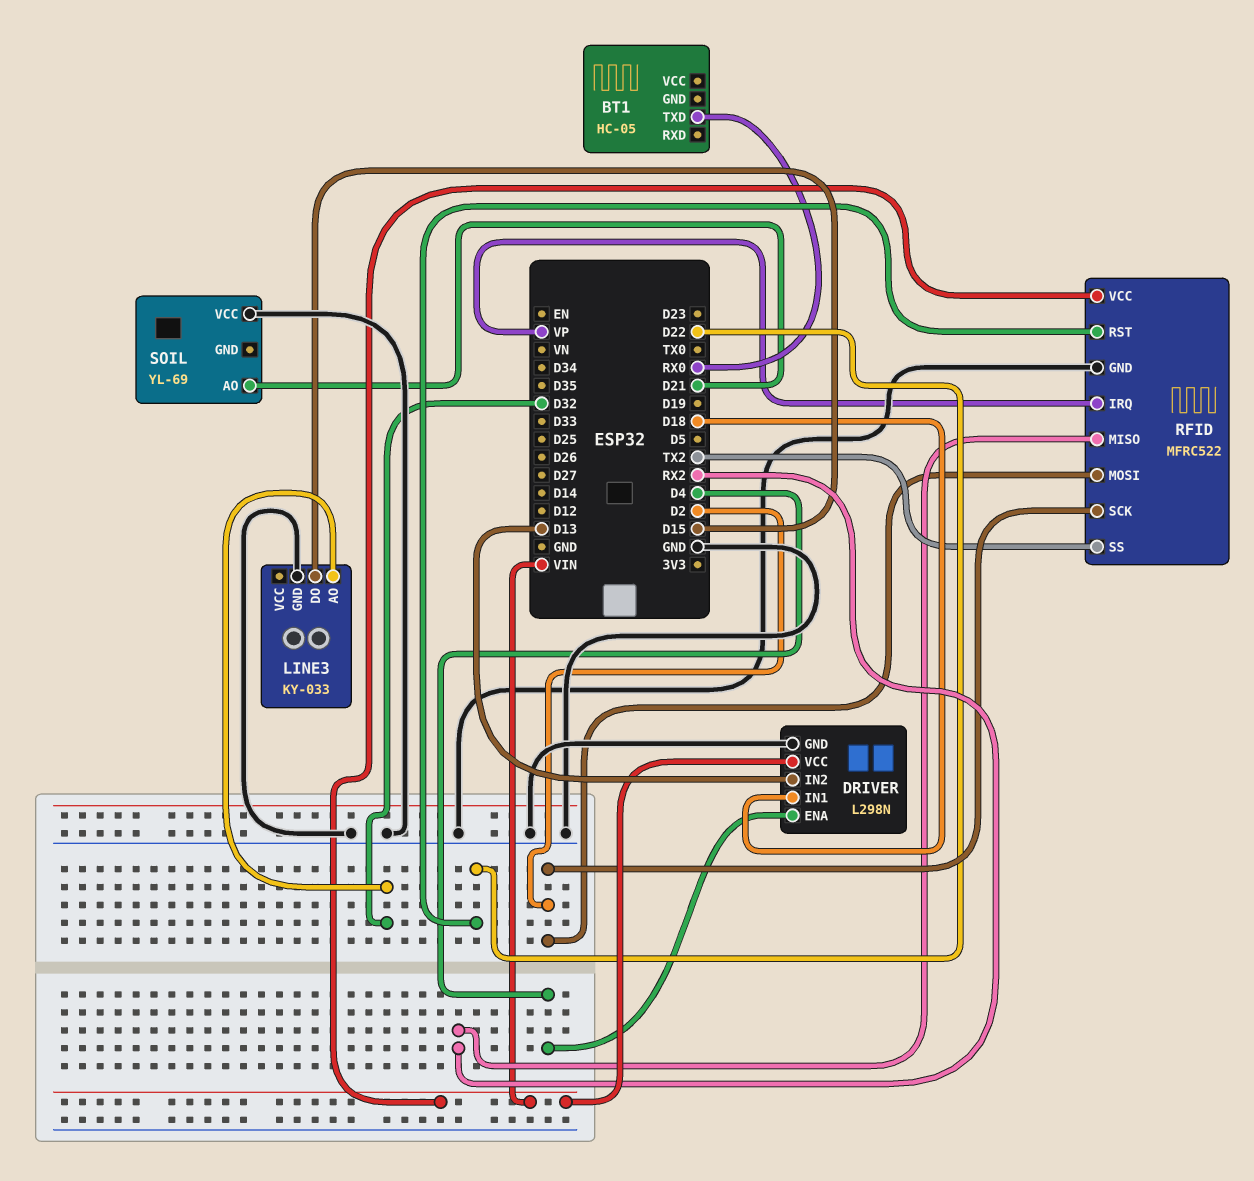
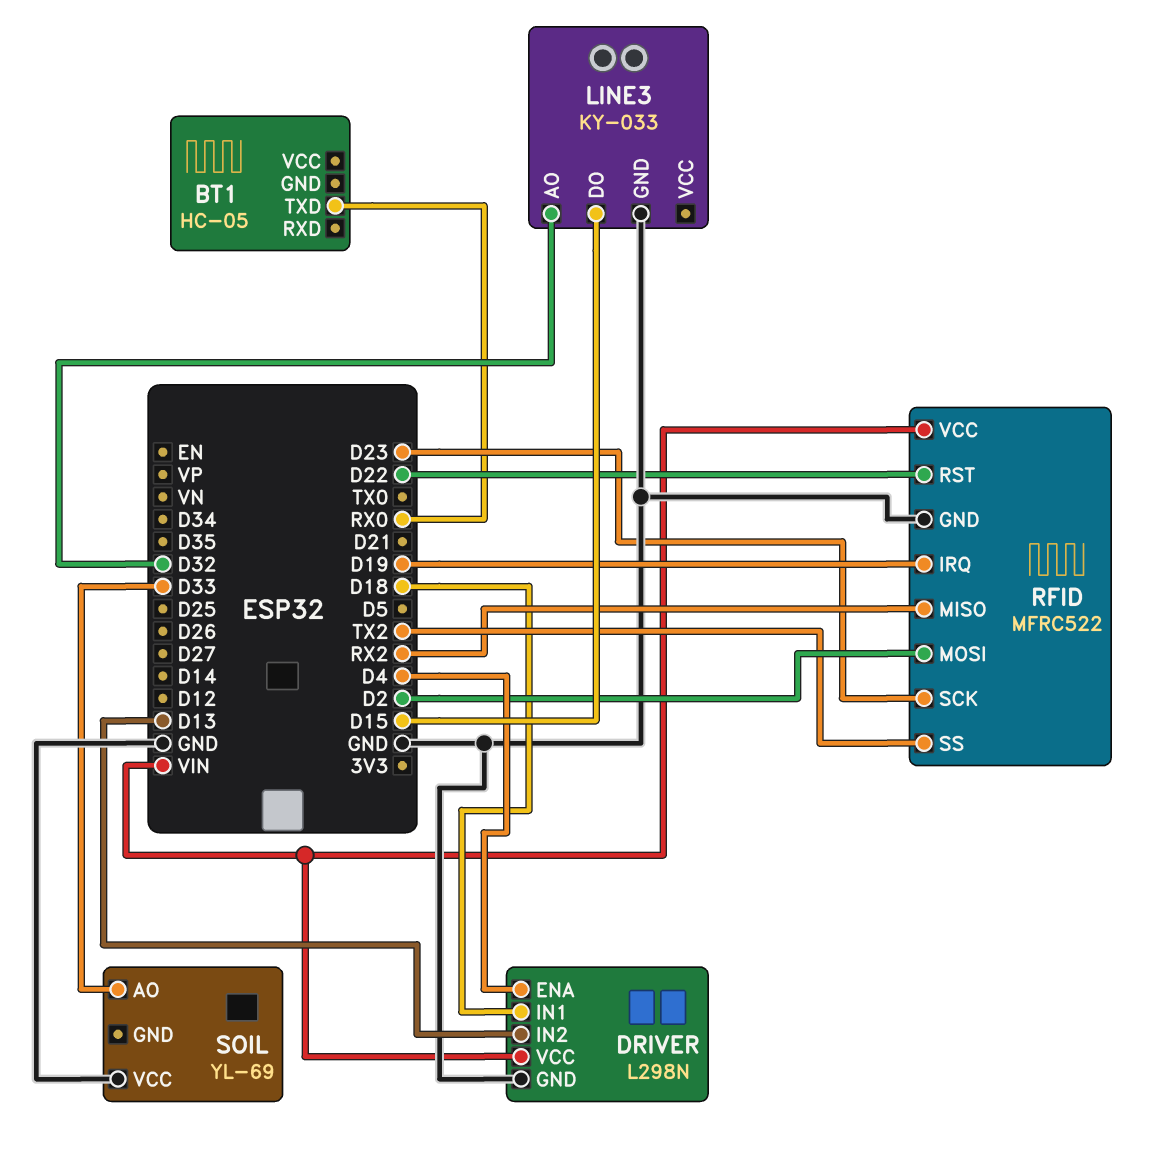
RFID pin IRQ: VP -> D19
RFID pin SCK: D2 -> D23
SOIL pin AO: D21 -> D33

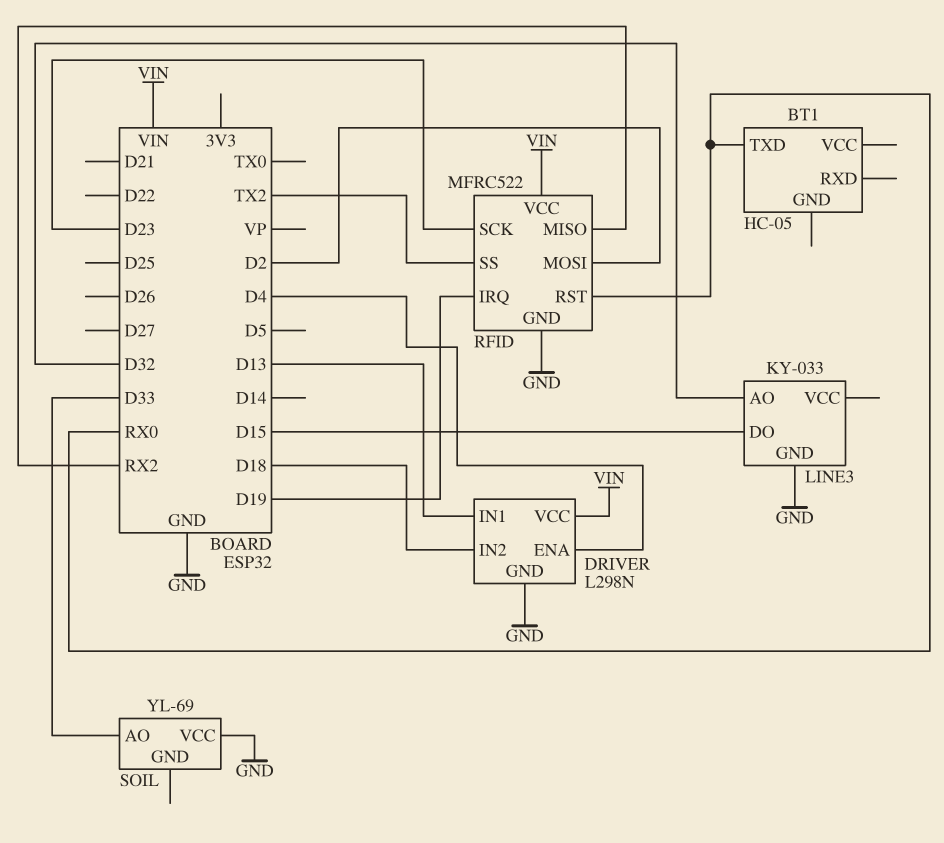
DRIVER pin IN1: D18 -> D13
DRIVER pin IN2: D13 -> D18
RFID pin RST: D22 -> RX0

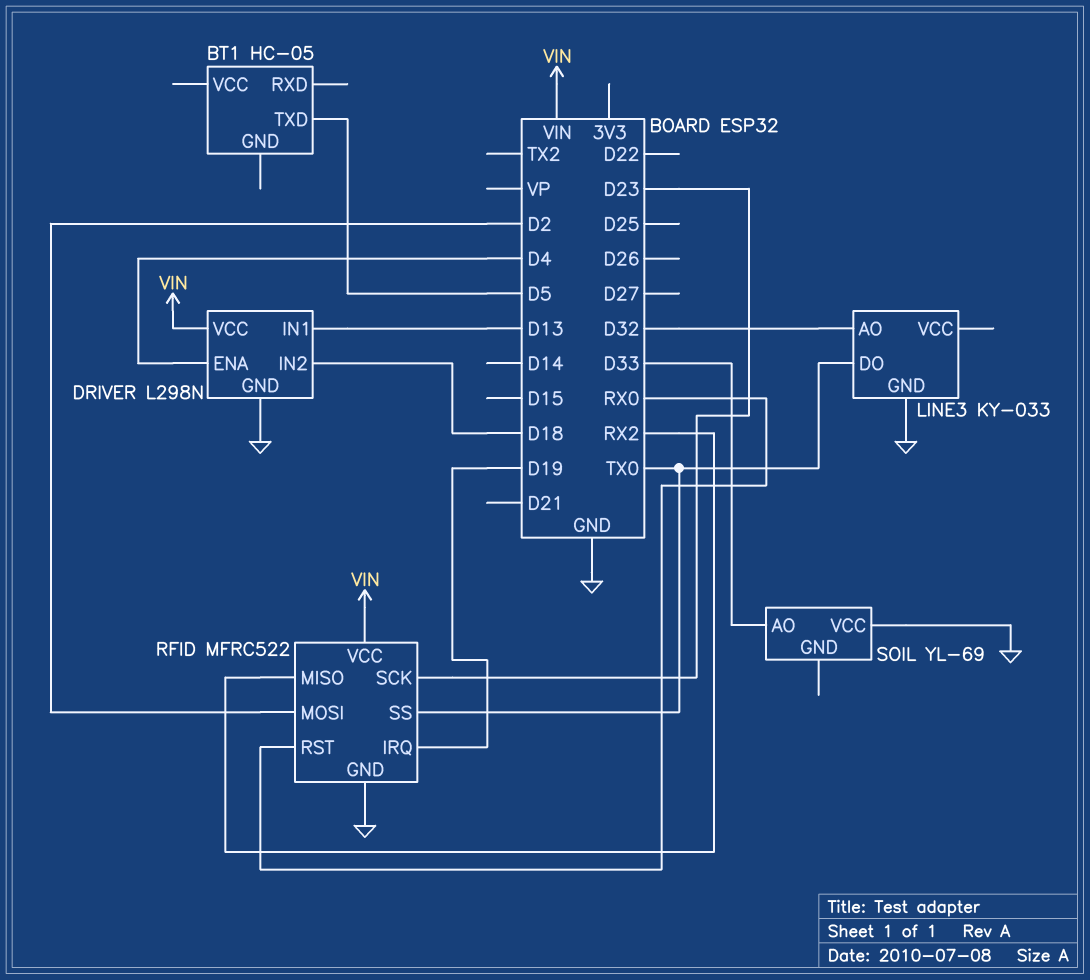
BT1 pin TXD: RX0 -> D5
LINE3 pin DO: D15 -> TX0
RFID pin SS: TX2 -> TX0

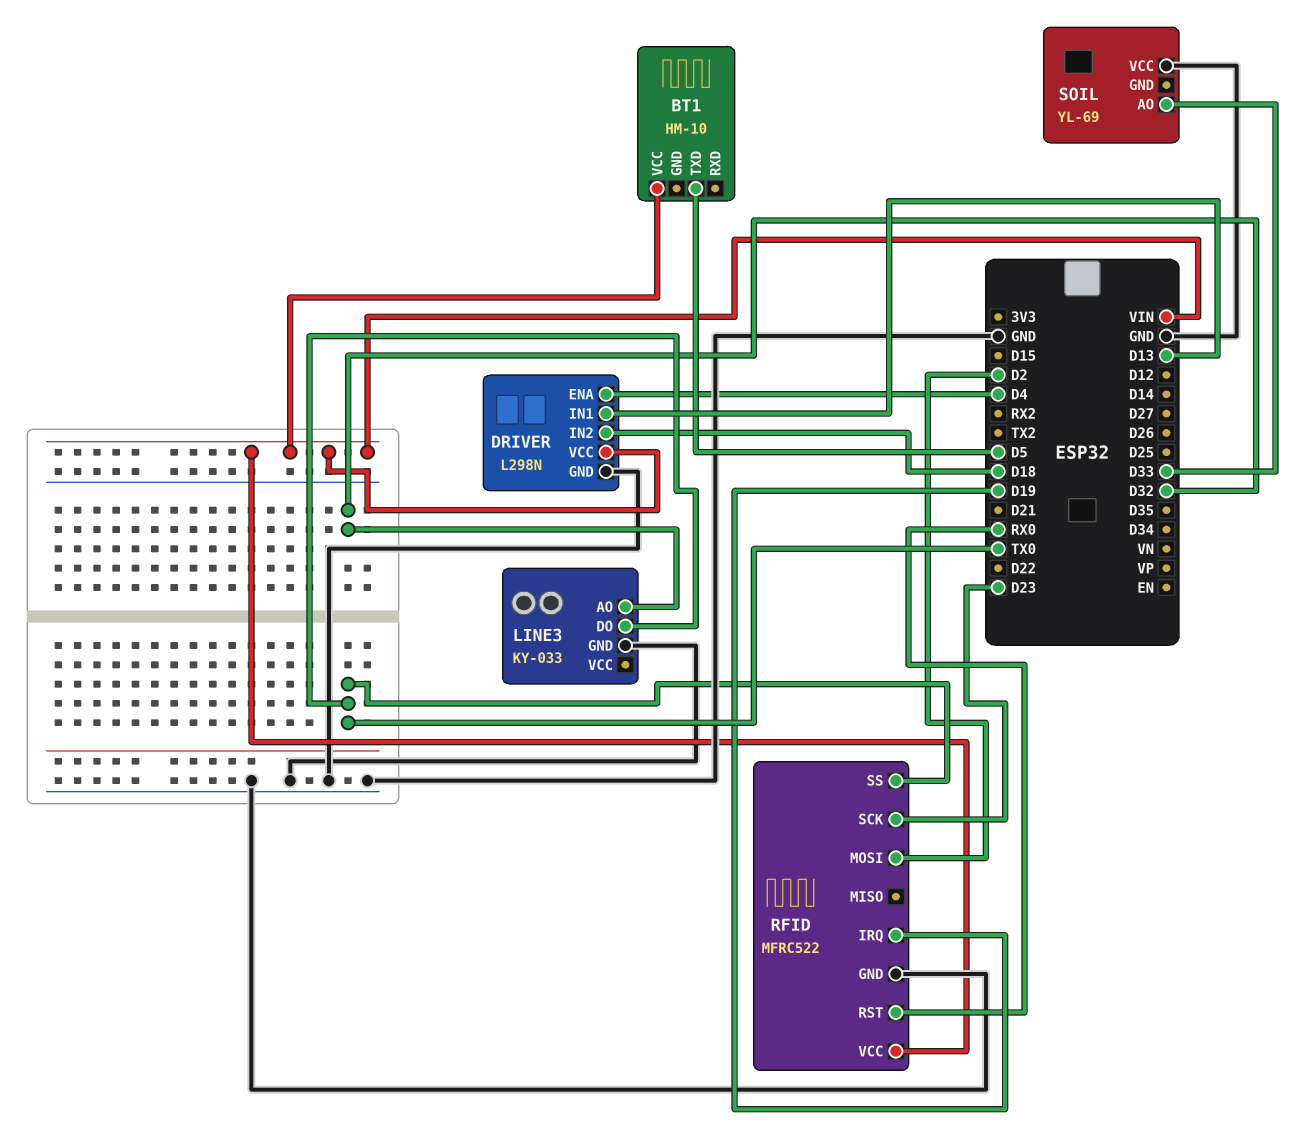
BT1: HC-05 -> HM-10
BT1 pin VCC: none -> VIN
RFID pin MISO: RX2 -> none

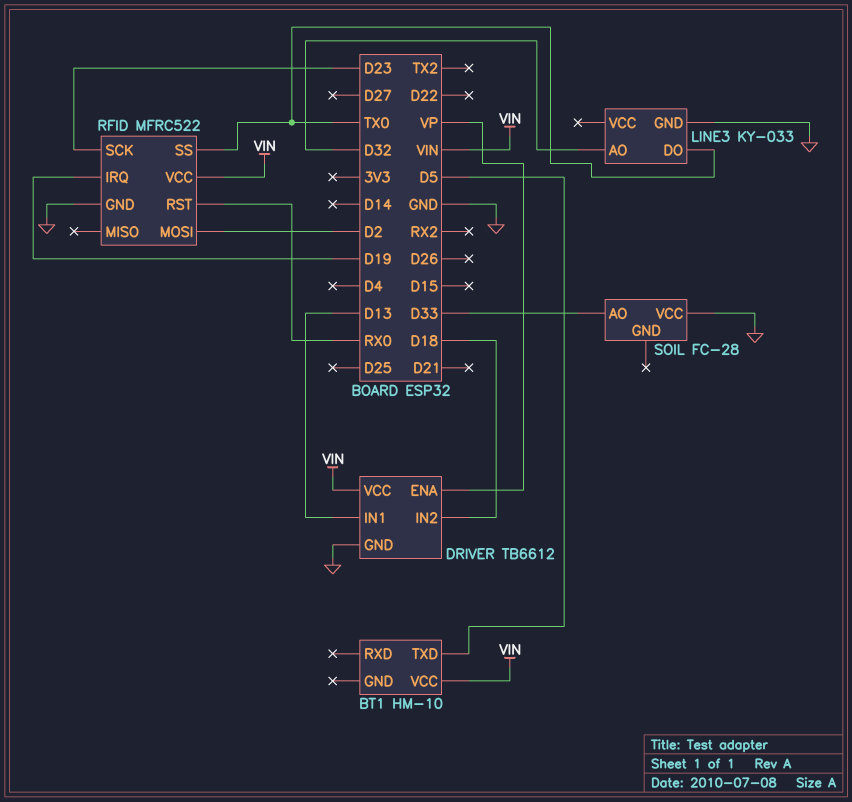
DRIVER: L298N -> TB6612
DRIVER pin ENA: D4 -> VP
SOIL: YL-69 -> FC-28

